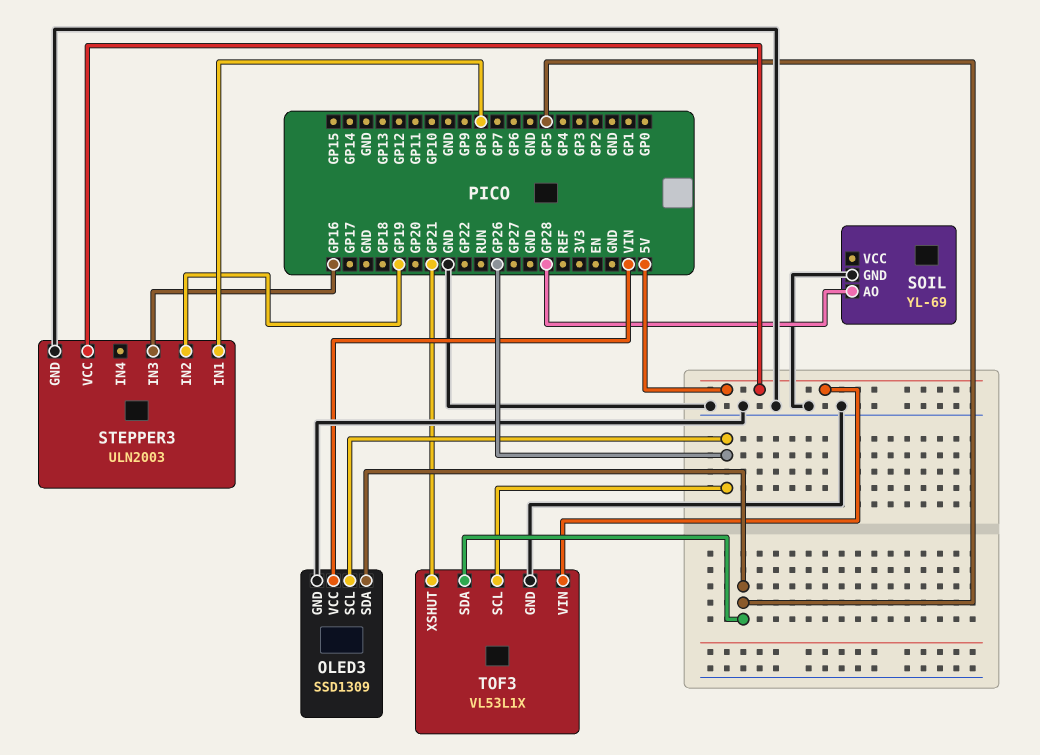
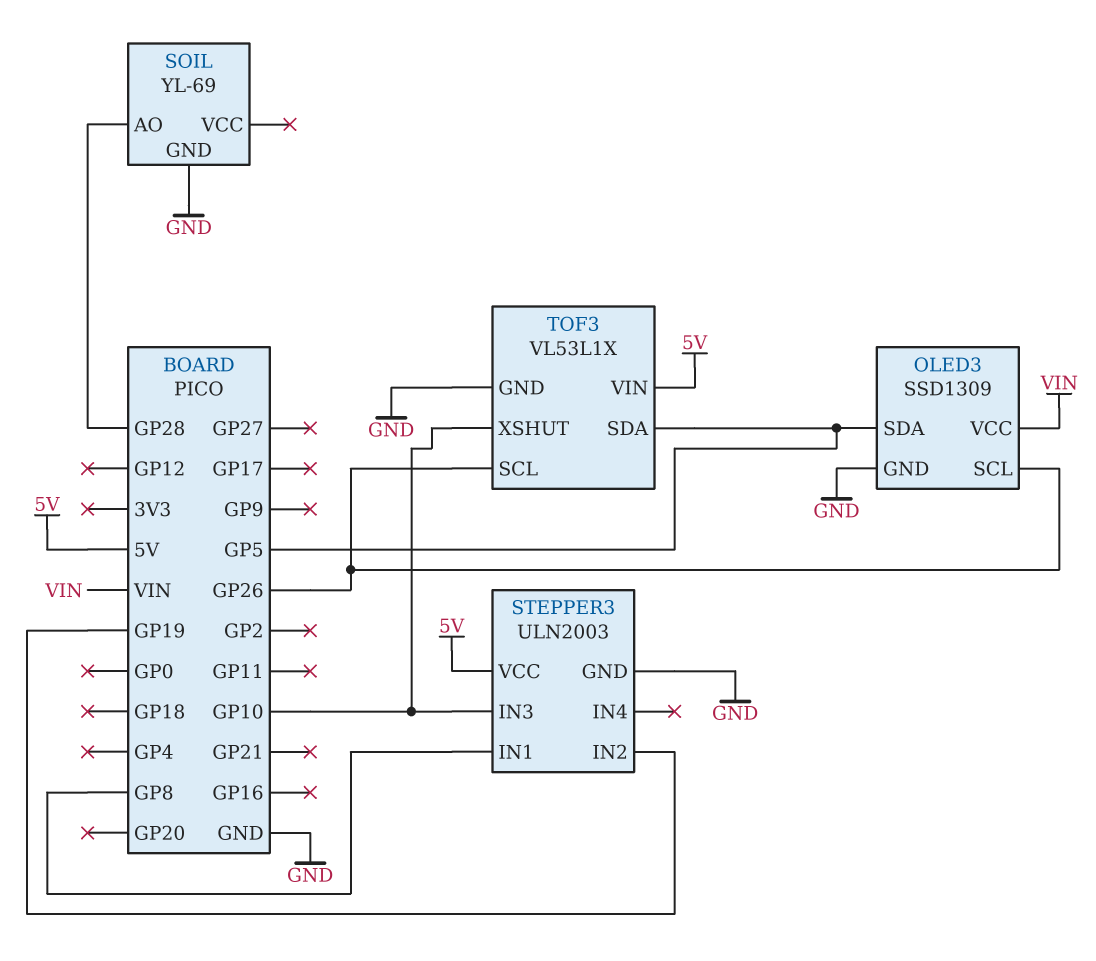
STEPPER3 pin IN3: GP16 -> GP10
TOF3 pin XSHUT: GP21 -> GP10

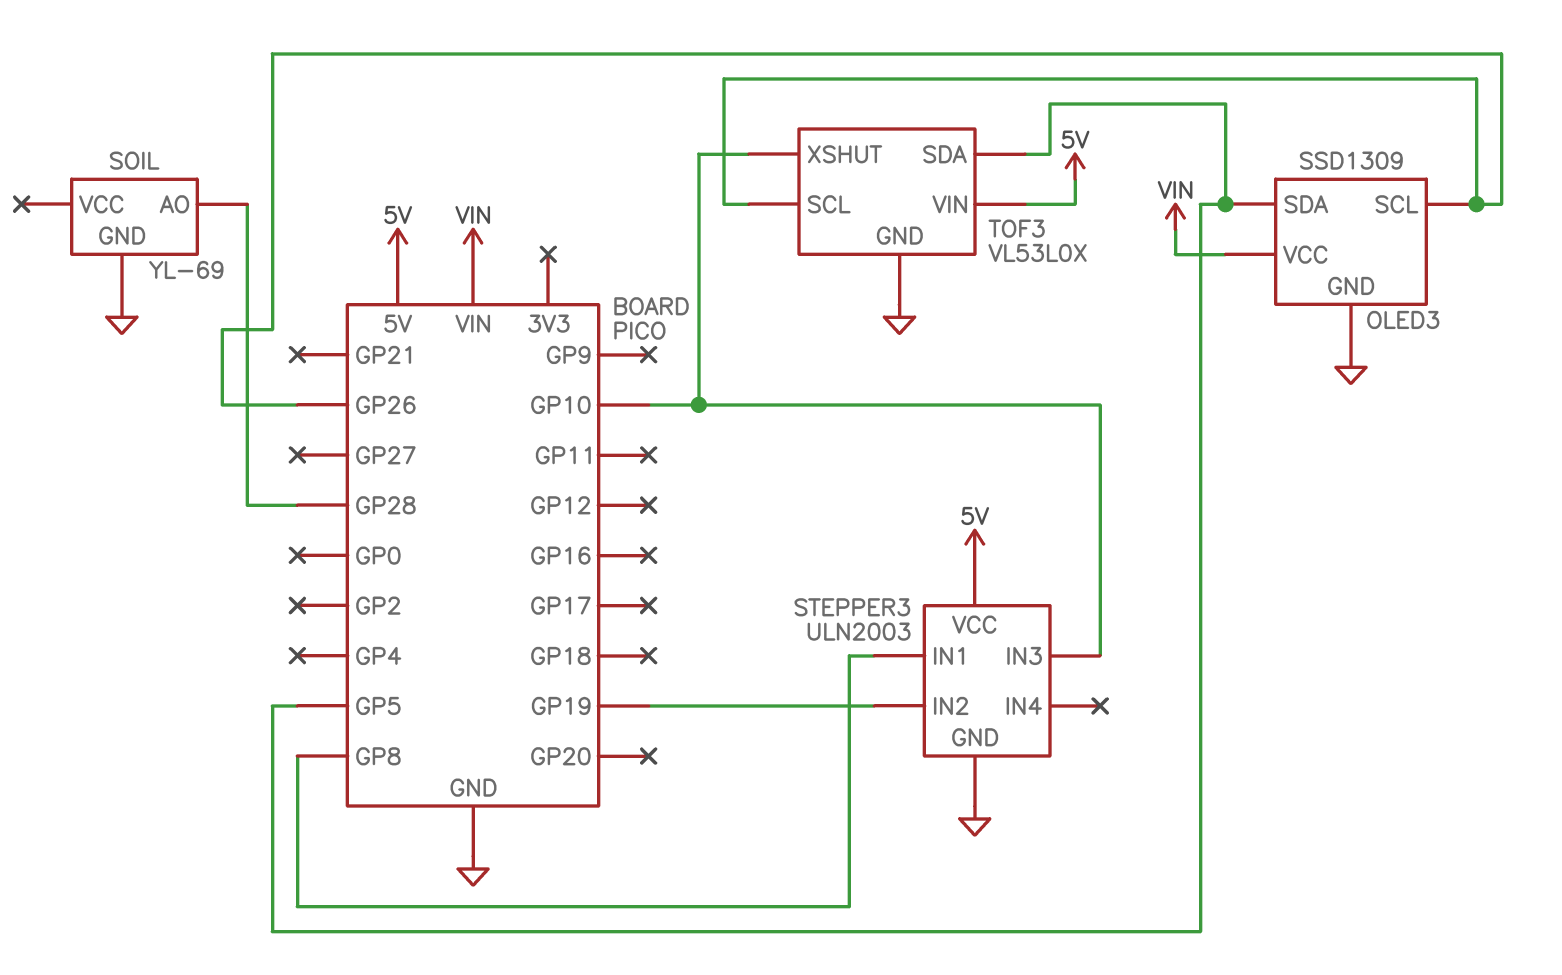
TOF3: VL53L1X -> VL53L0X

